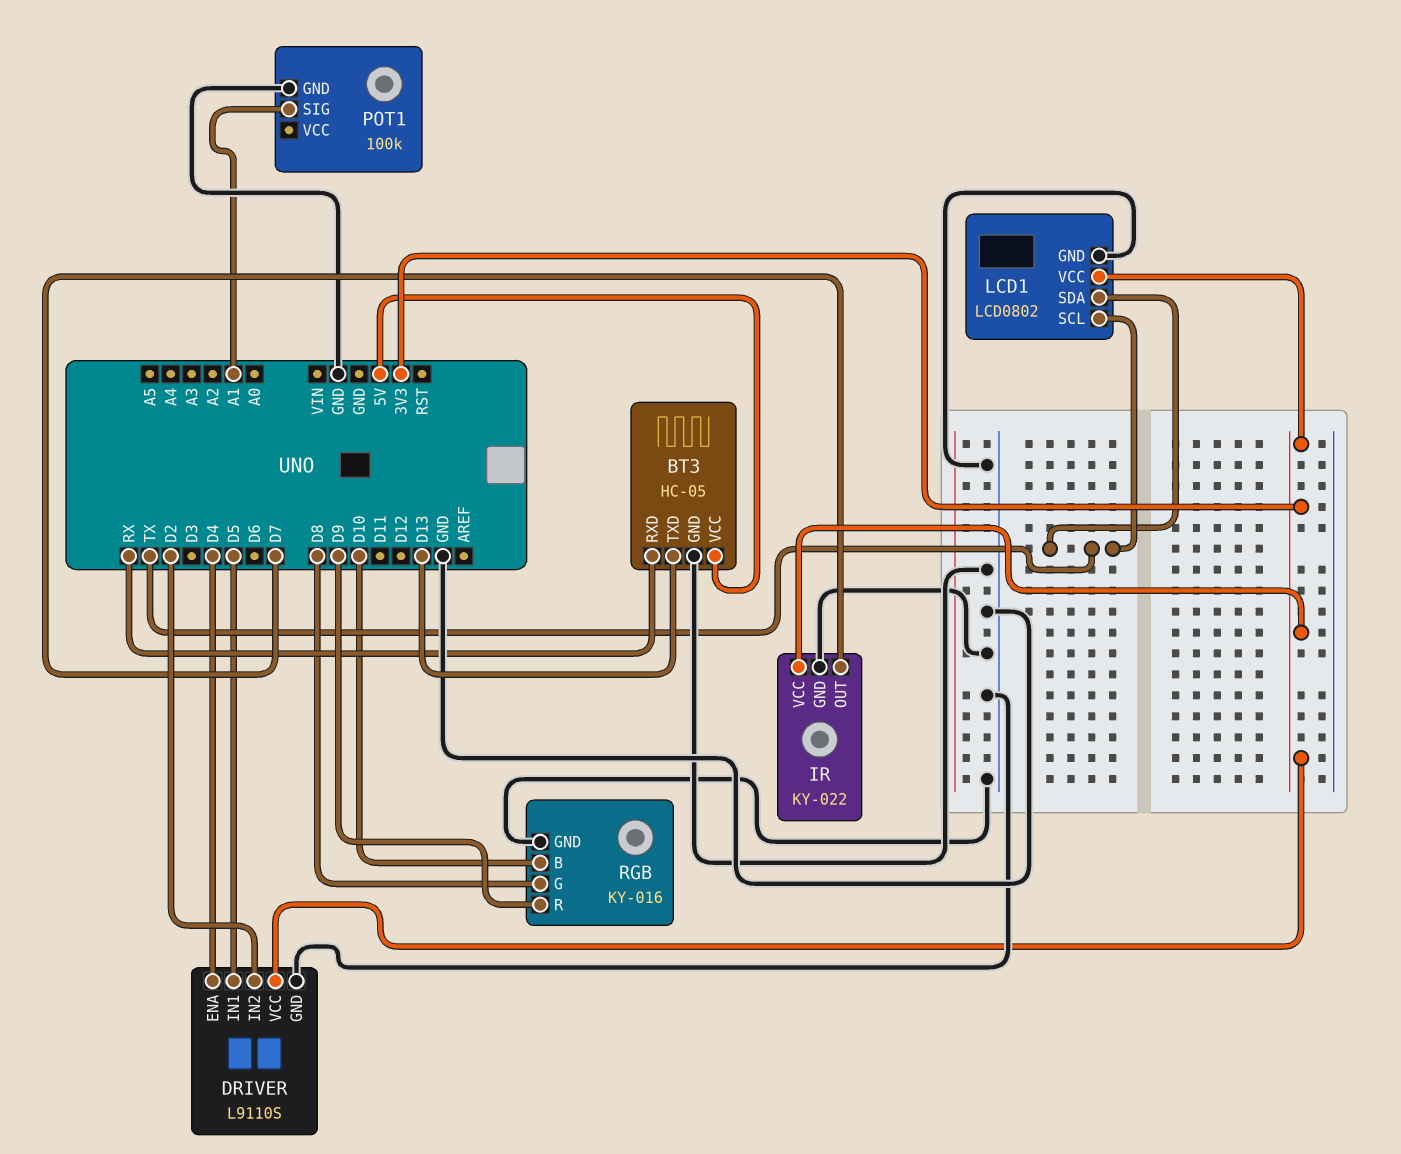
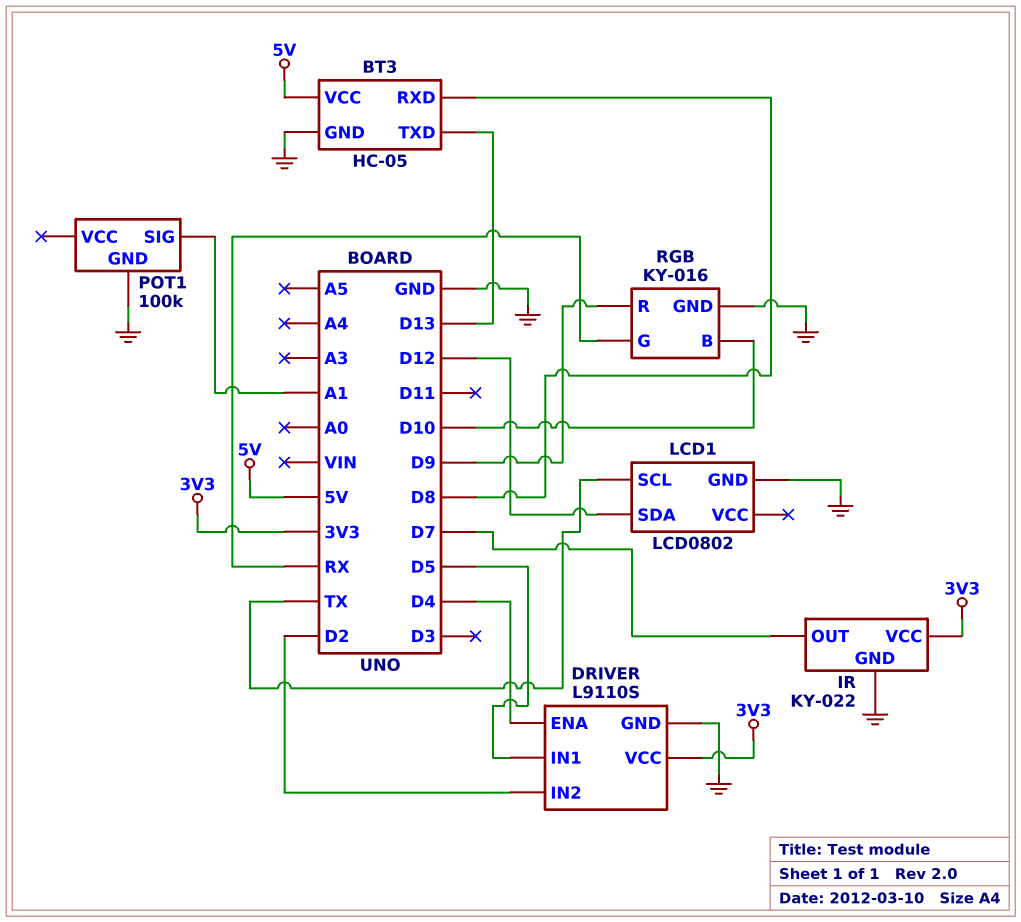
BT3 pin RXD: RX -> D8
LCD1 pin SDA: TX -> D12
LCD1 pin VCC: 3V3 -> none
RGB pin G: D8 -> RX

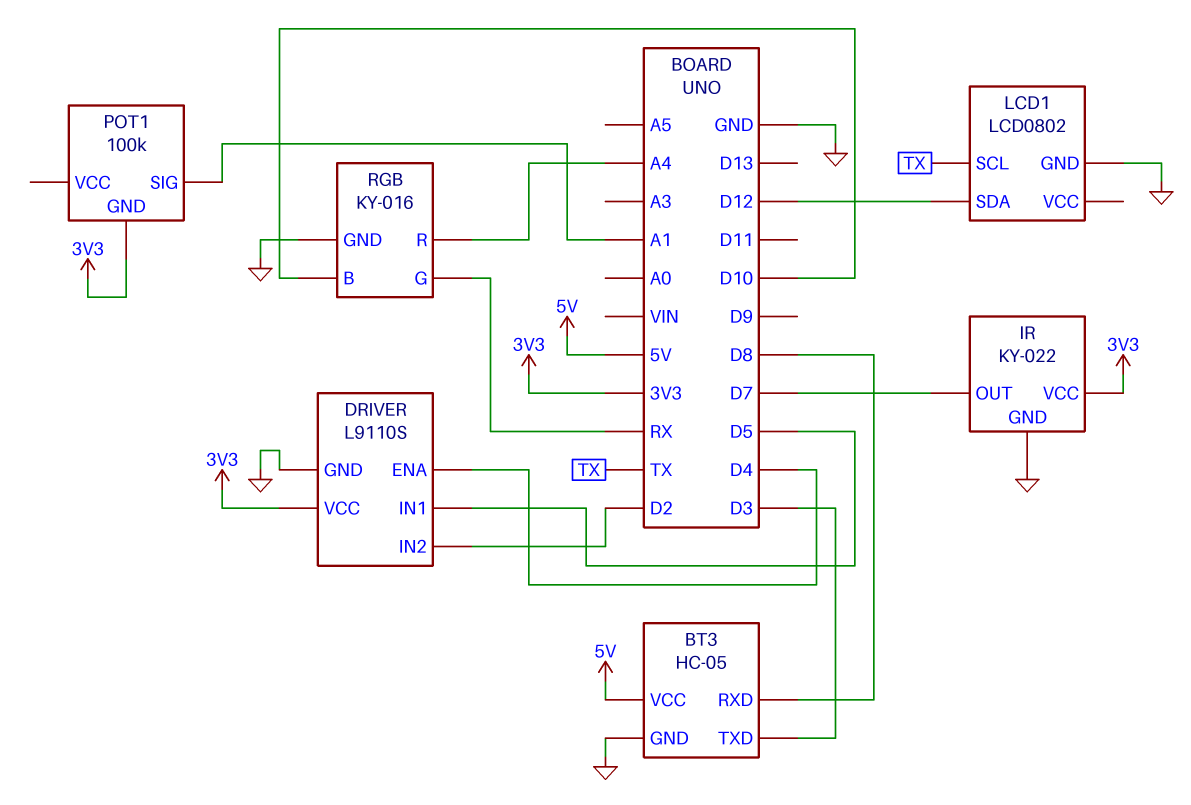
BT3 pin TXD: D13 -> D3
POT1 pin GND: GND -> 3V3
RGB pin R: D9 -> A4

